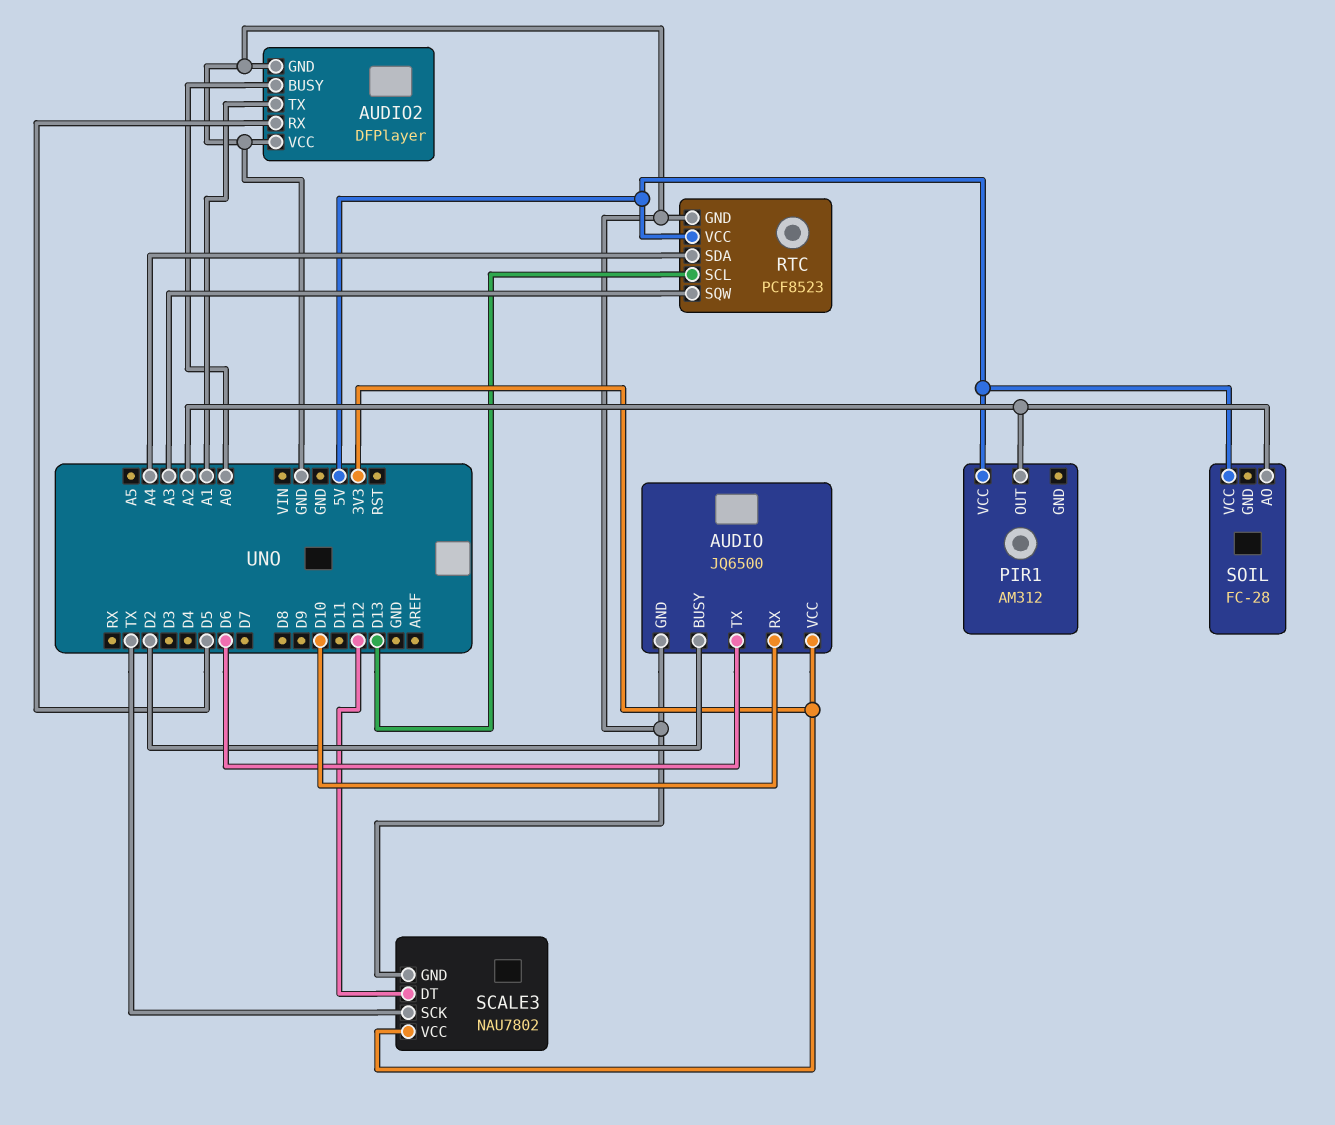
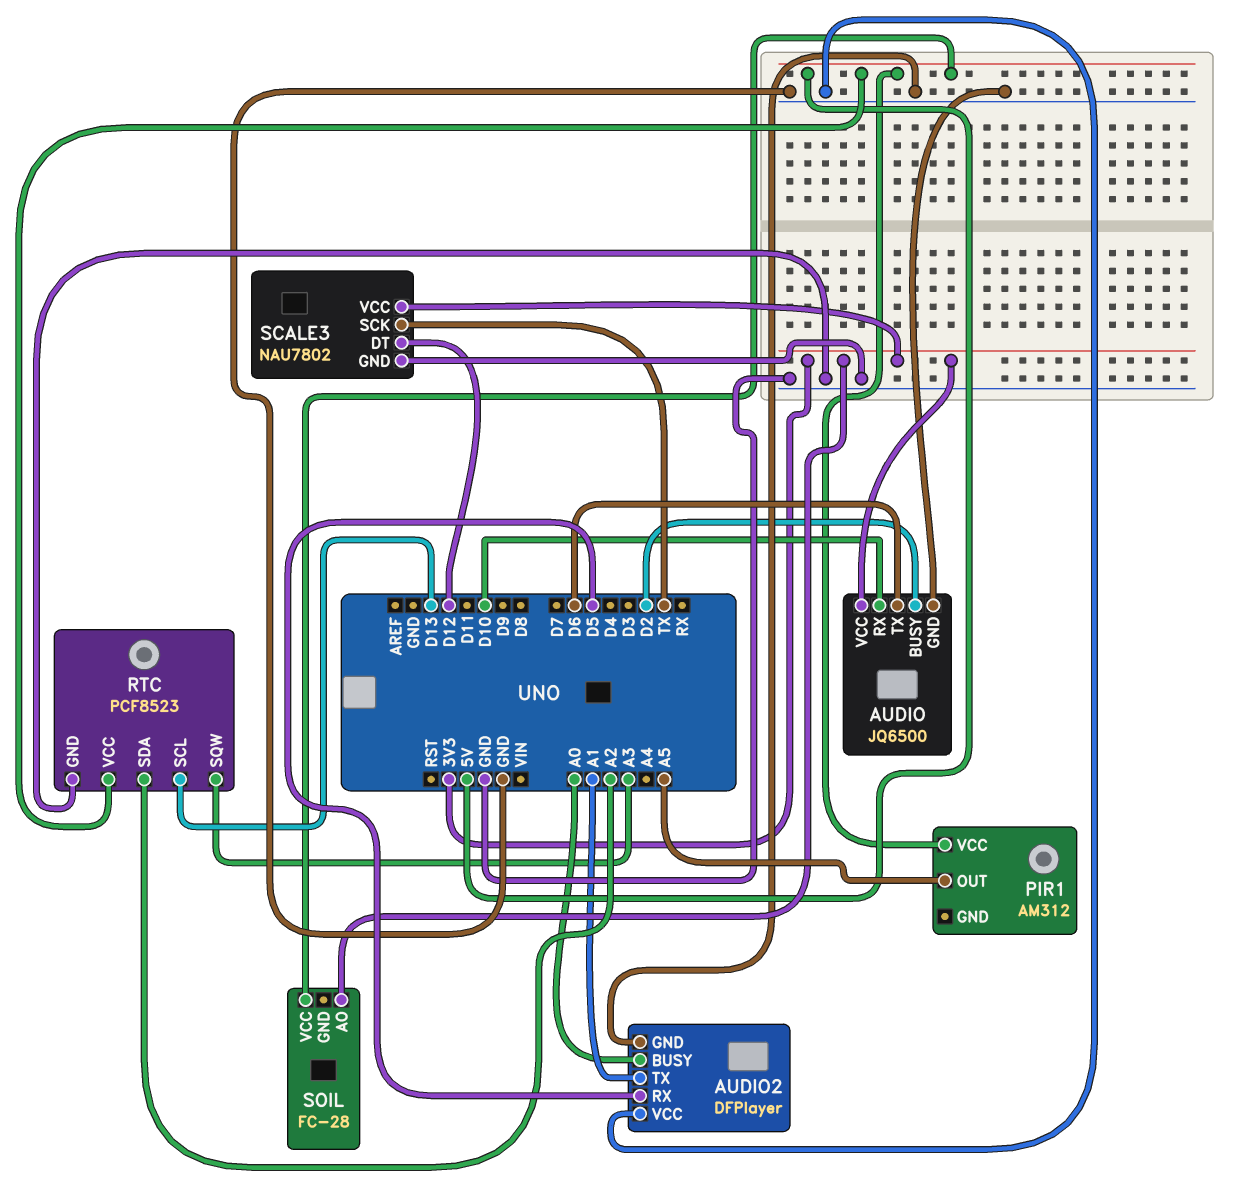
PIR1 pin OUT: A2 -> A5
RTC pin SDA: A4 -> A2
SOIL pin AO: A2 -> 3V3

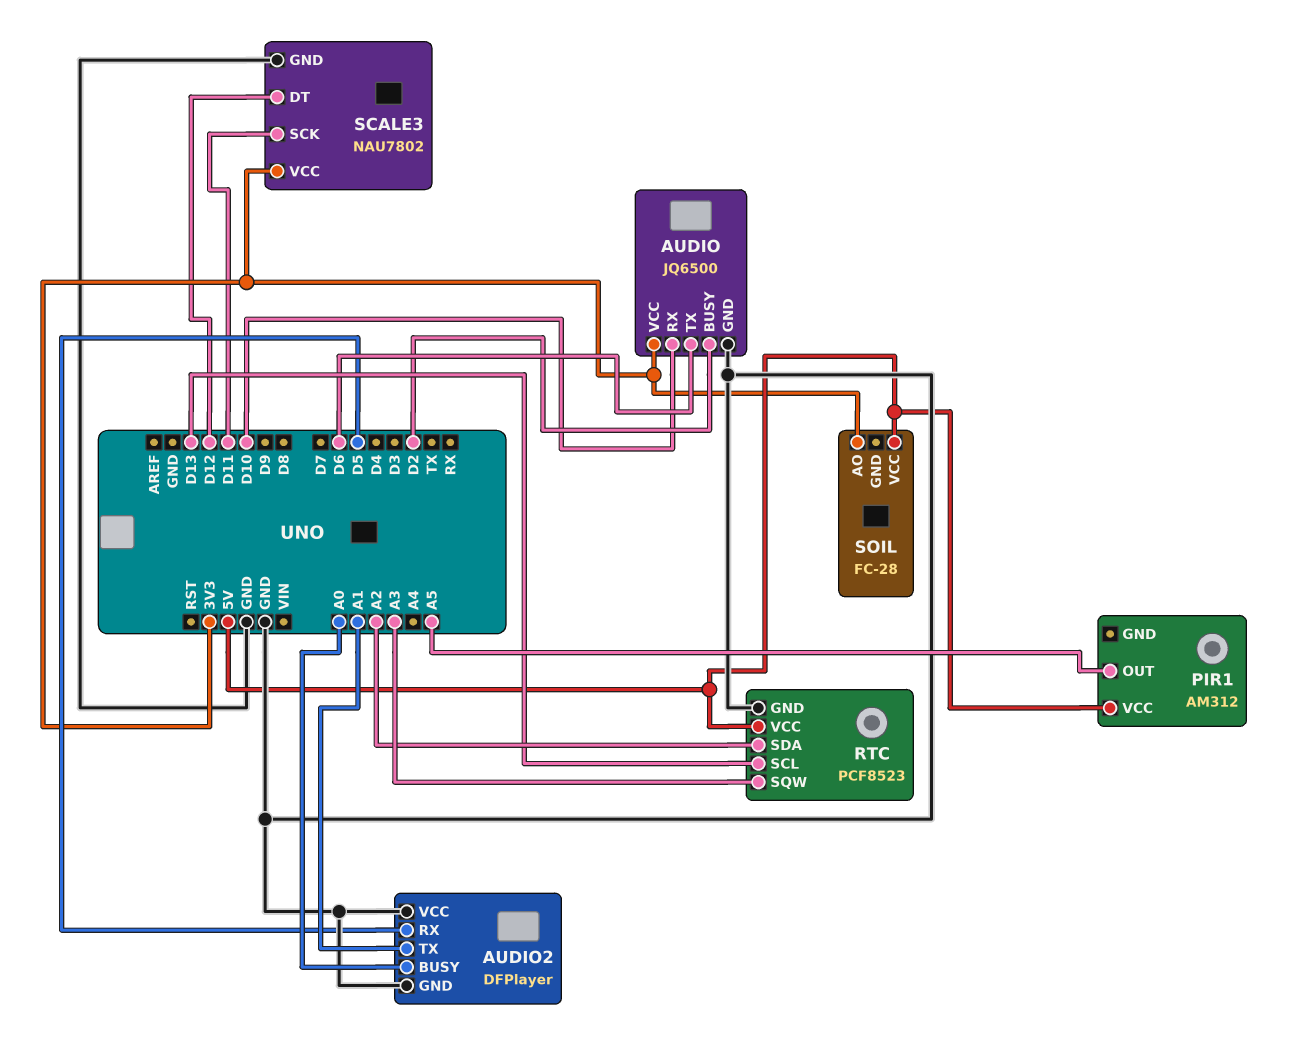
SCALE3 pin SCK: TX -> D11

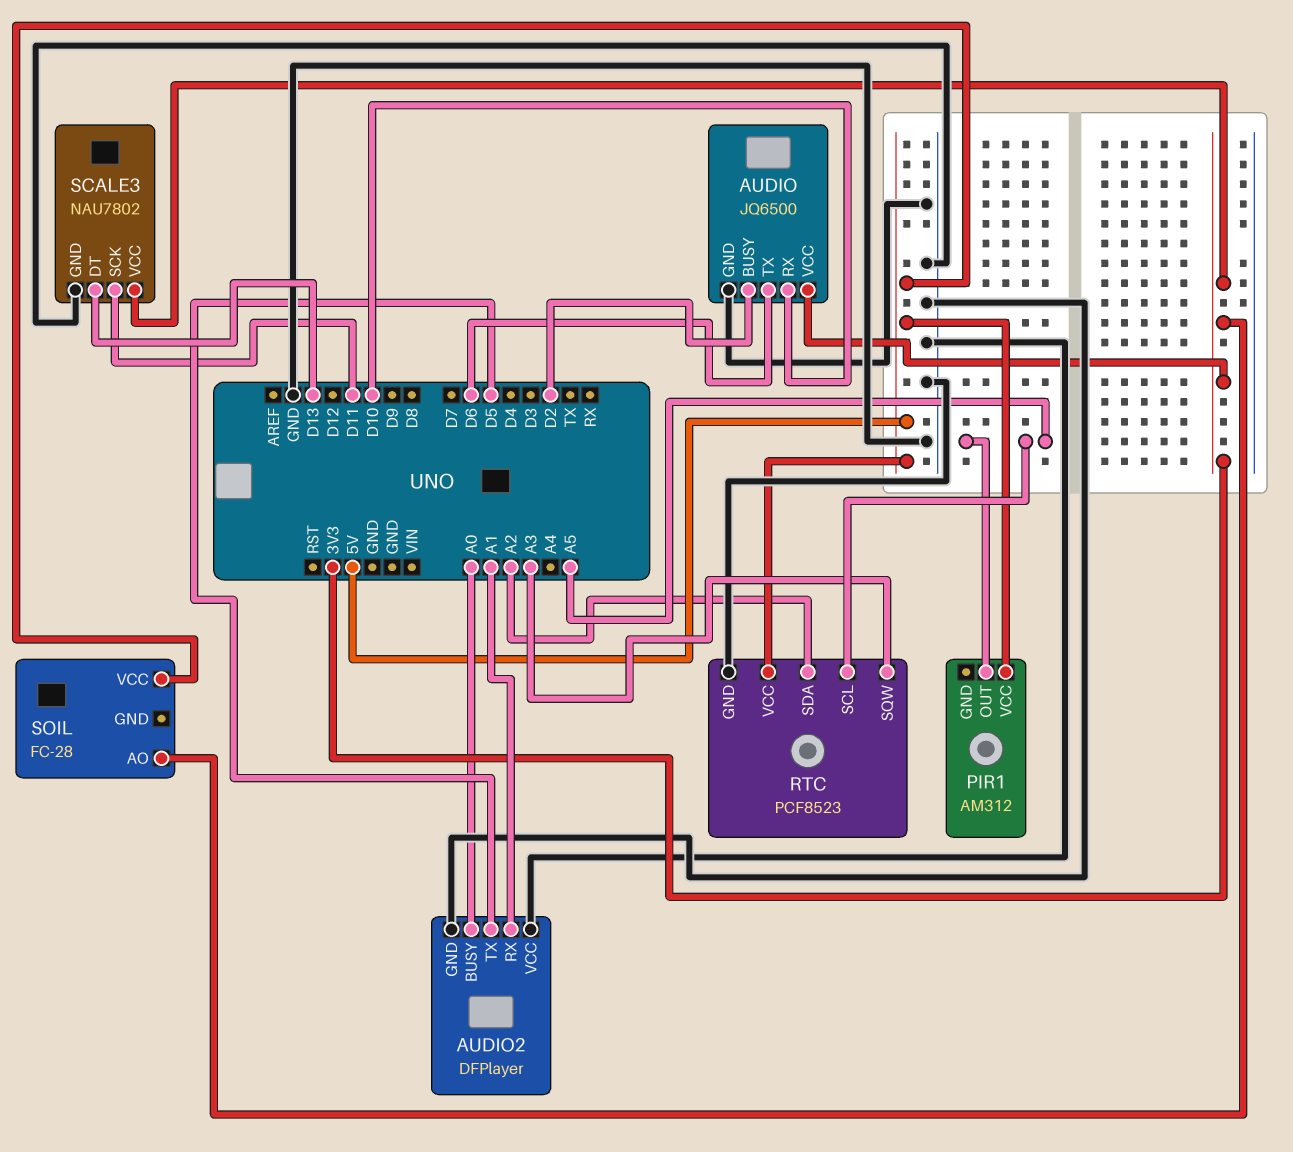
AUDIO2 pin RX: D5 -> A1
AUDIO2 pin TX: A1 -> D5
RTC pin SCL: D13 -> A5
SCALE3 pin DT: D12 -> D13

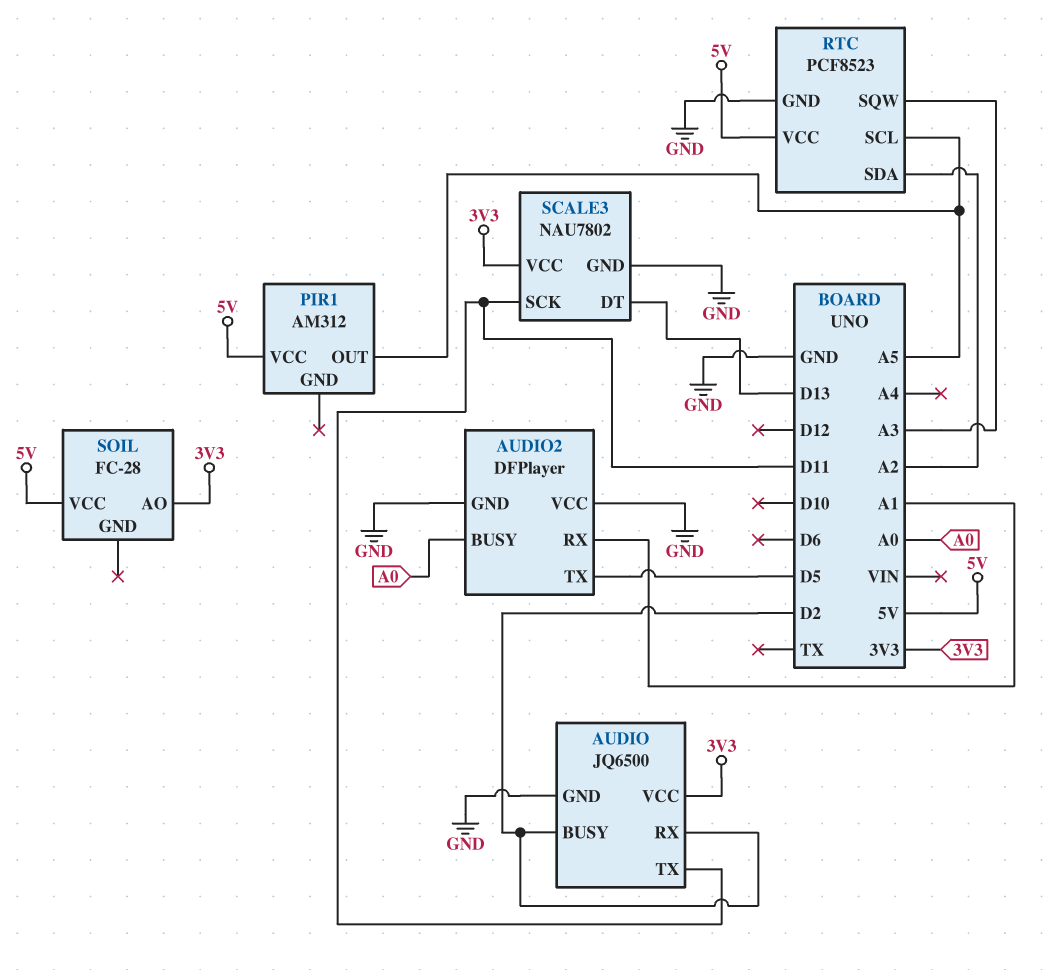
AUDIO pin RX: D10 -> D2
AUDIO pin TX: D6 -> D11

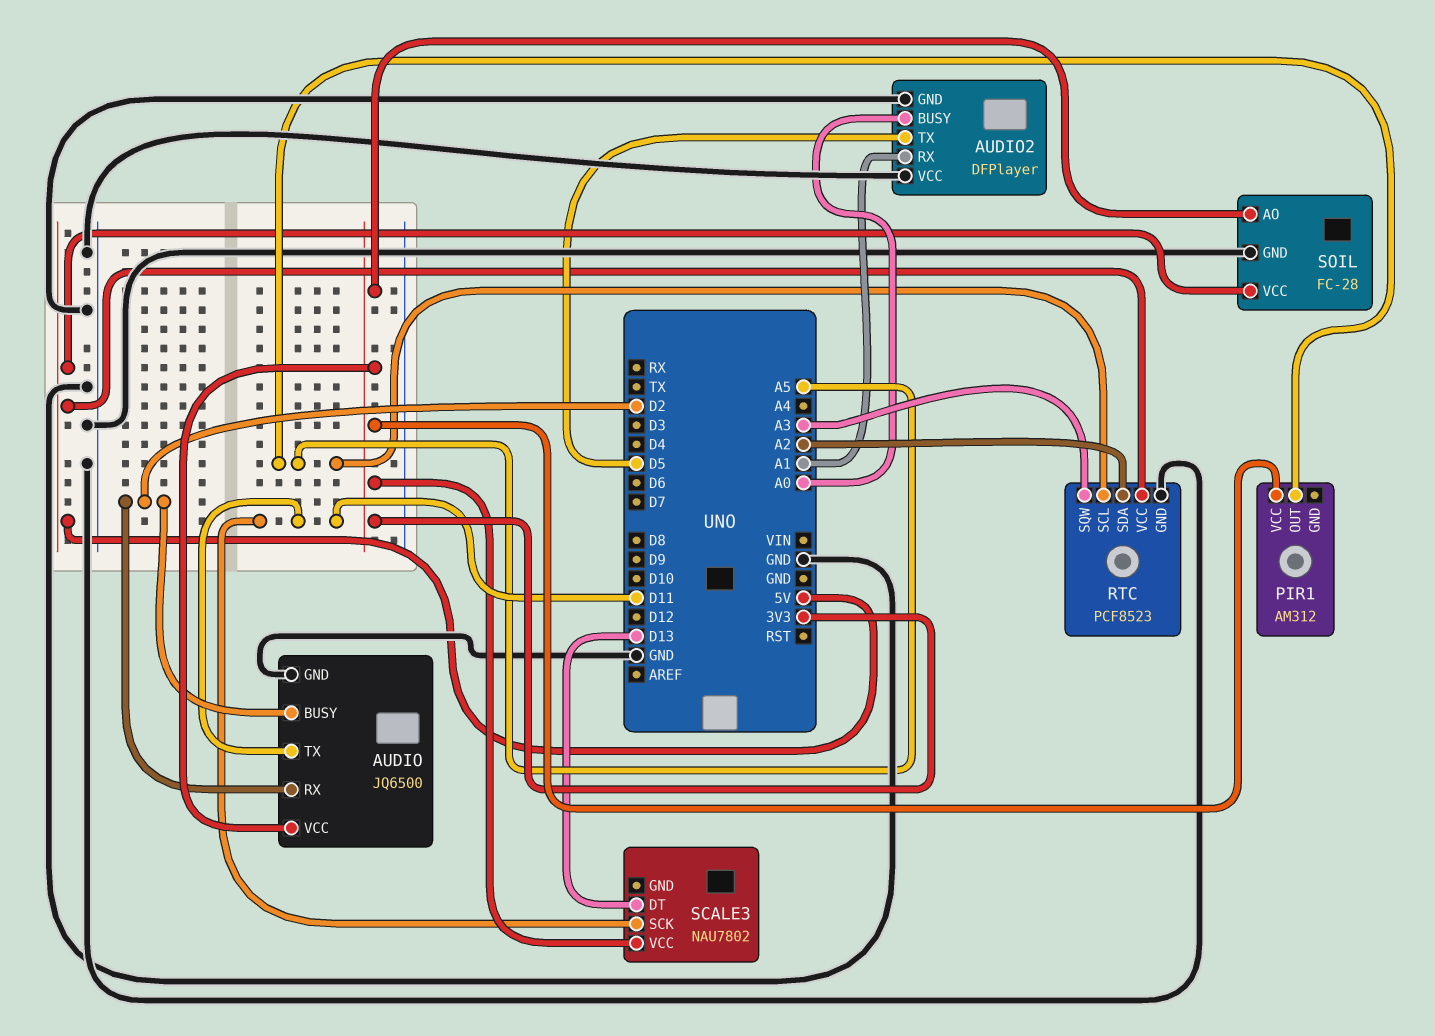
PIR1 pin VCC: 5V -> 3V3
SCALE3 pin GND: GND -> none
SOIL pin GND: none -> GND

